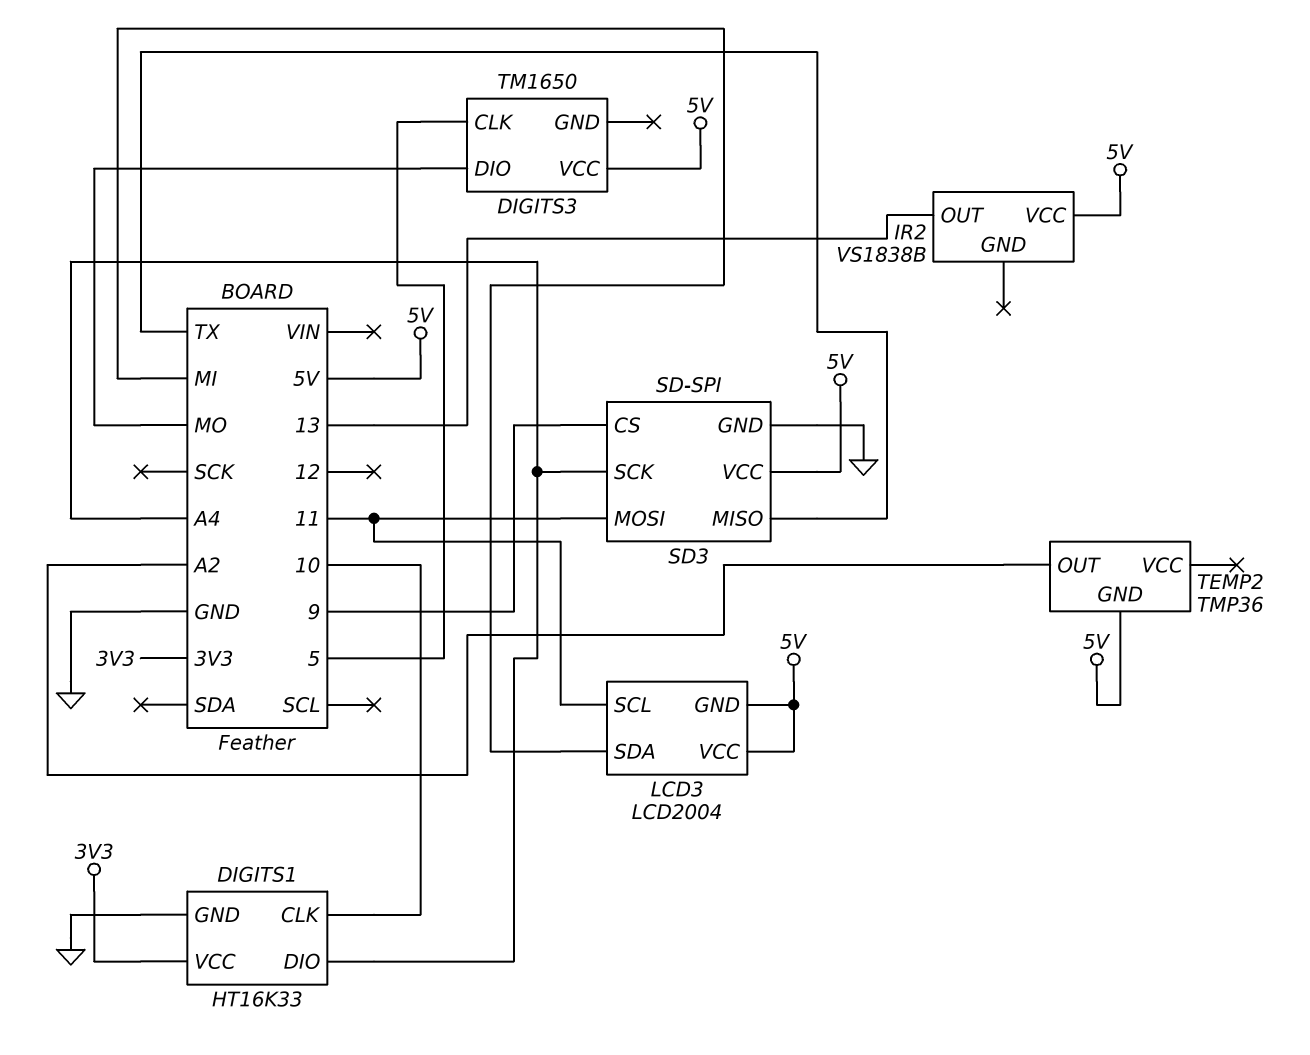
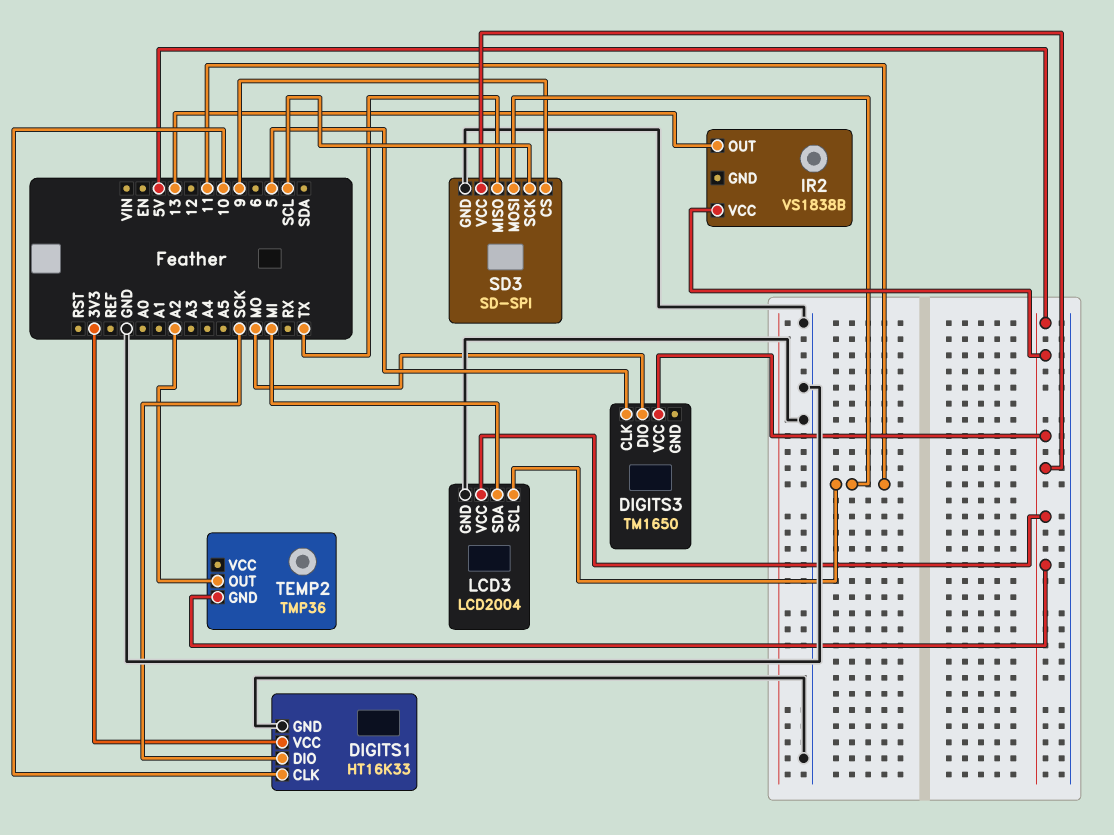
DIGITS1 pin DIO: A4 -> SCK
LCD3 pin GND: 5V -> GND
SD3 pin SCK: A4 -> SCL

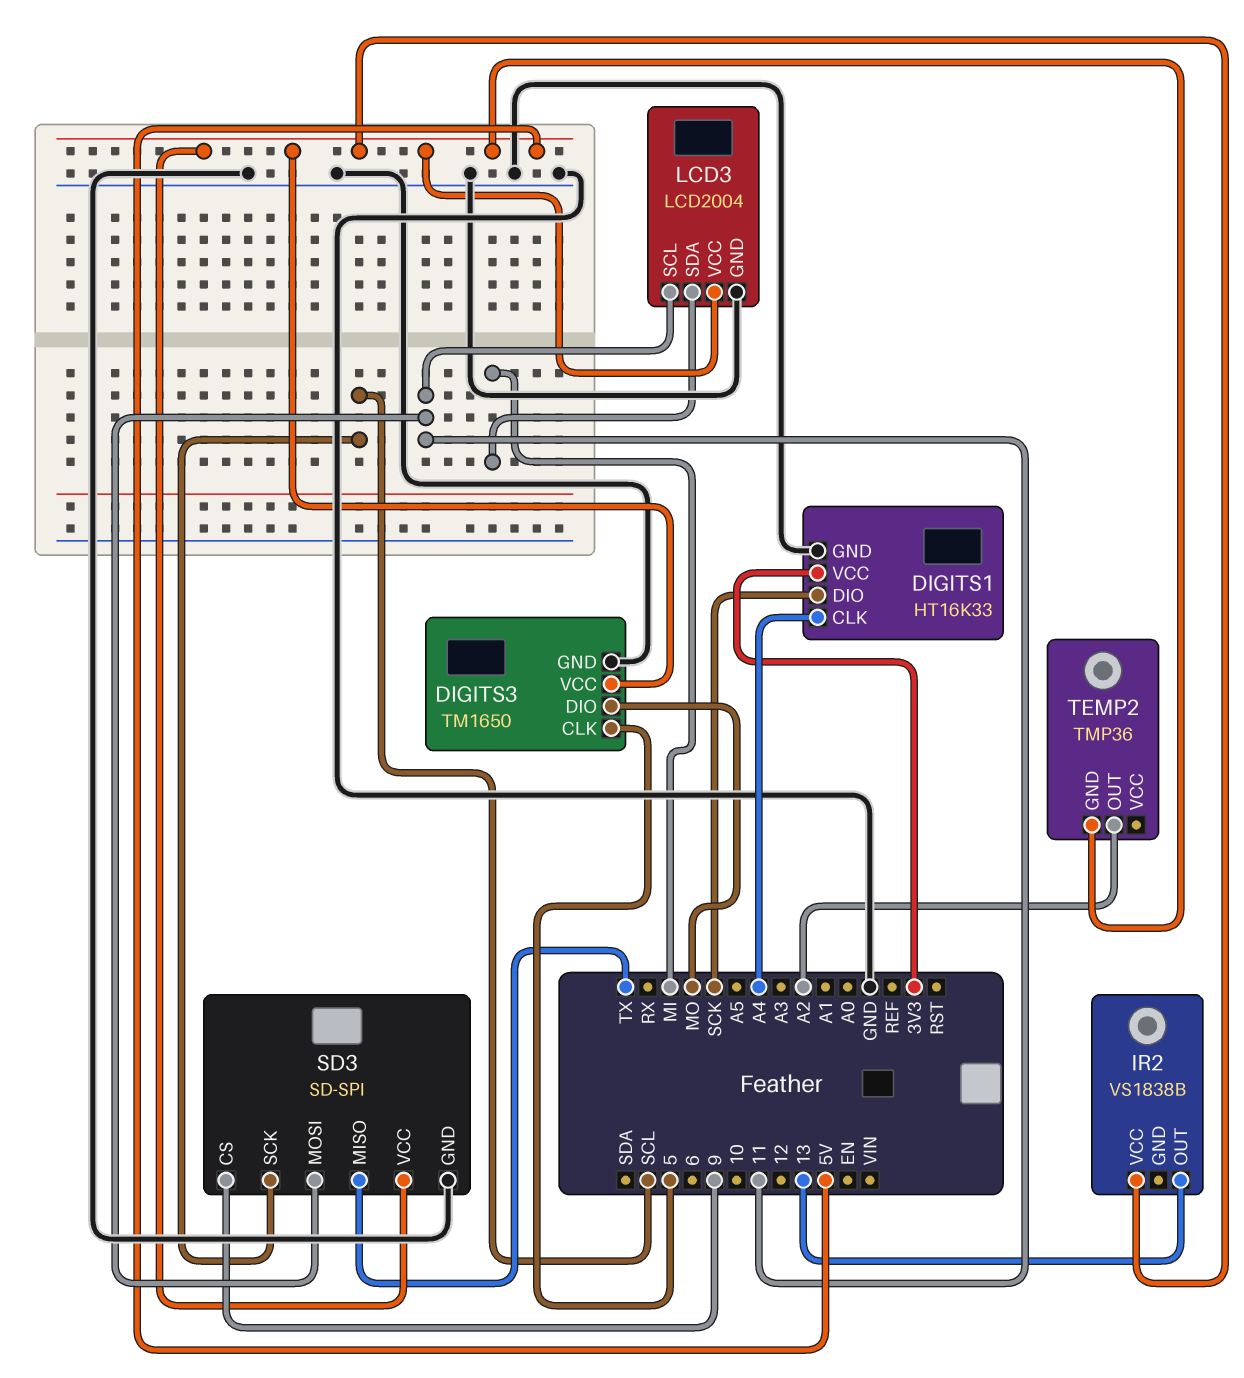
DIGITS1 pin CLK: 10 -> A4
DIGITS3 pin GND: none -> GND

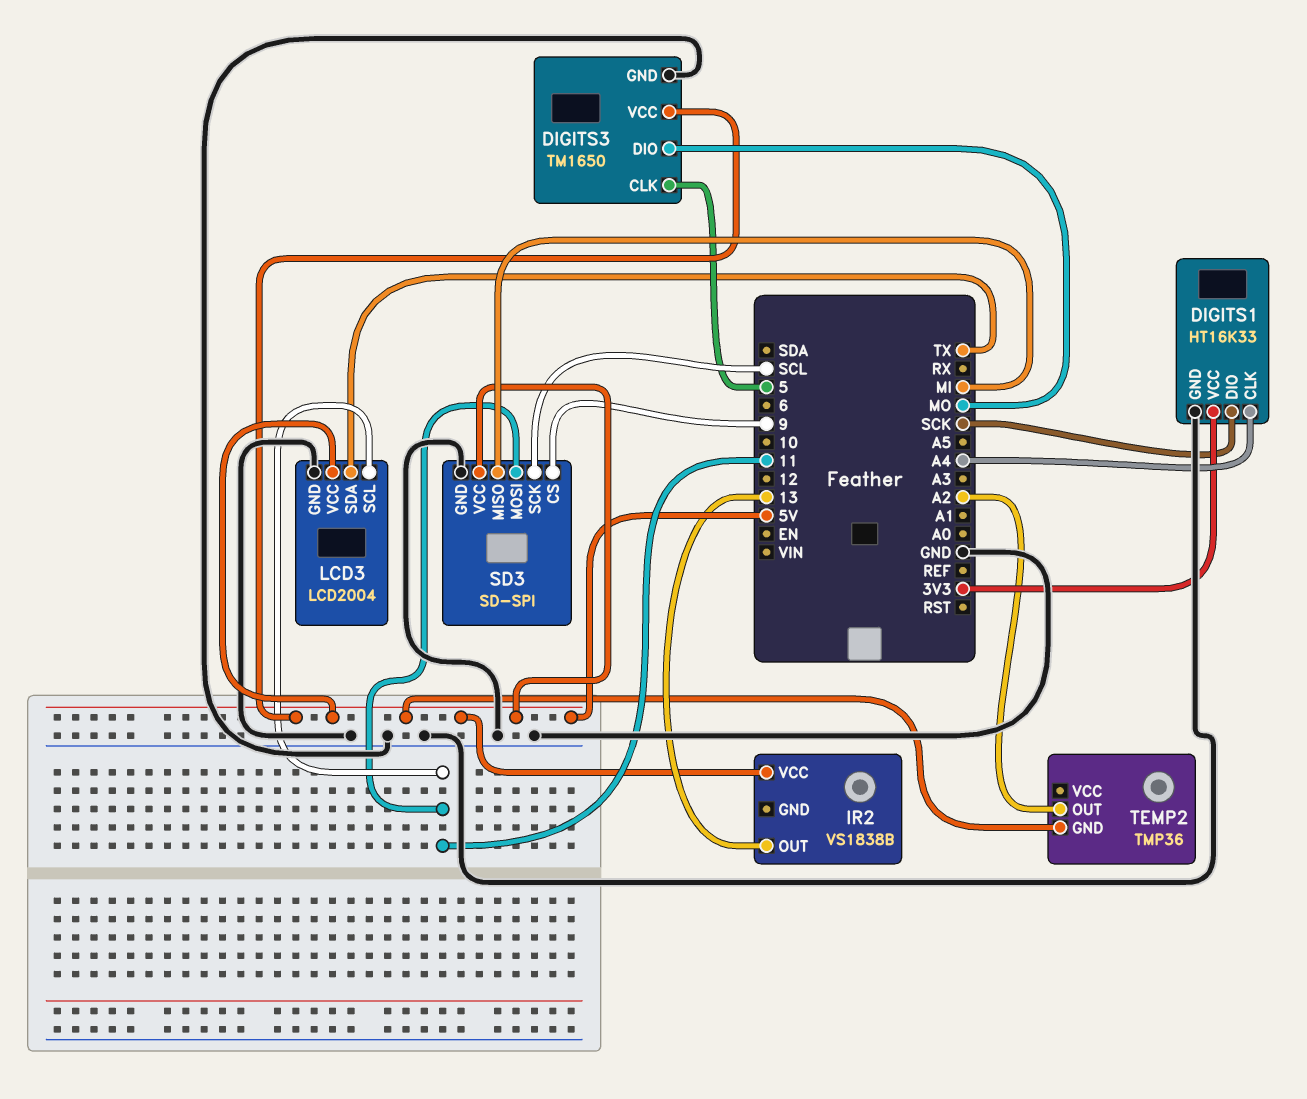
LCD3 pin SDA: MI -> TX
SD3 pin MISO: TX -> MI

